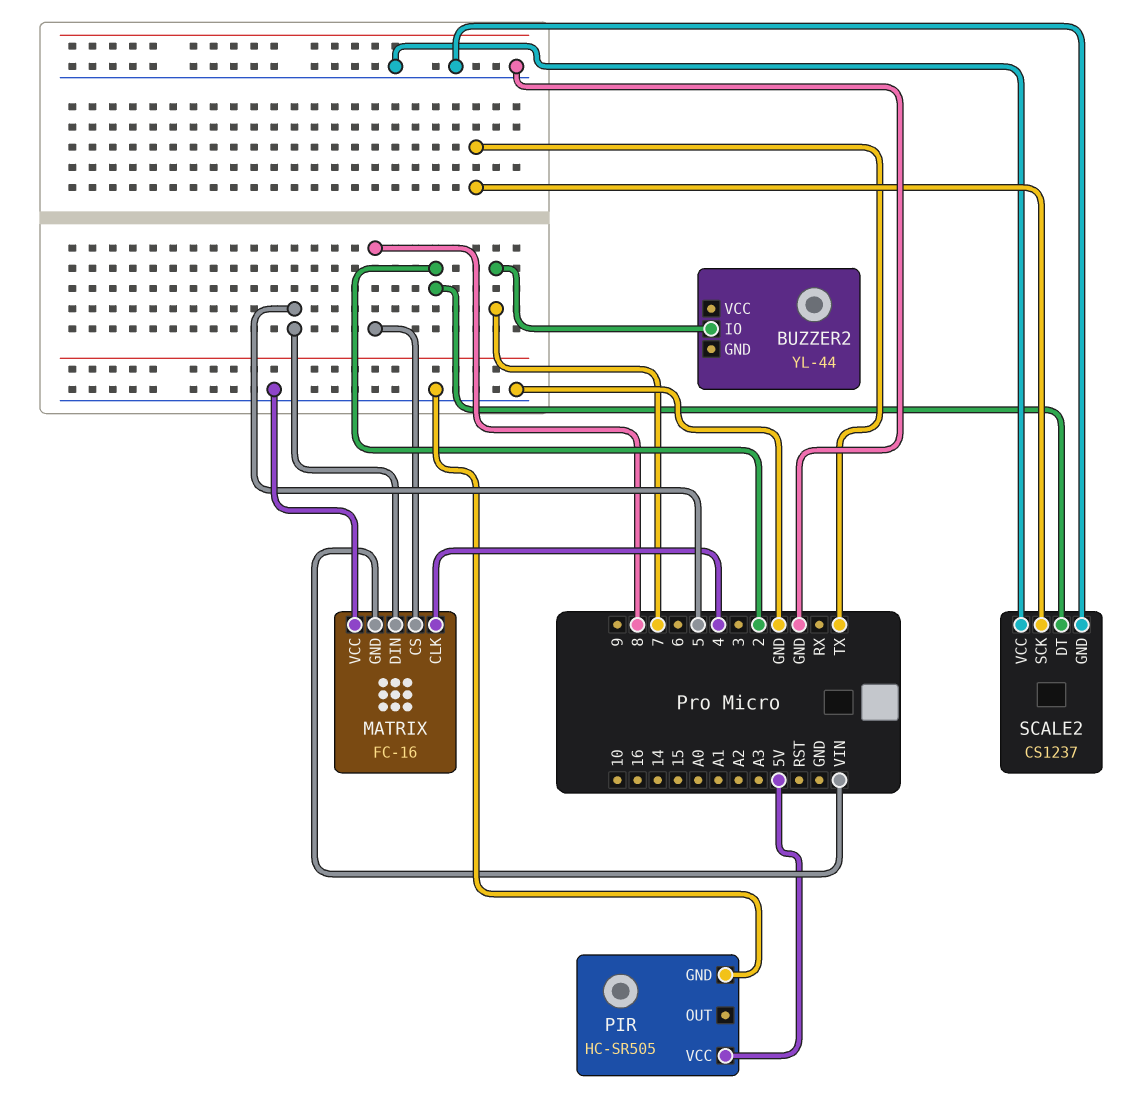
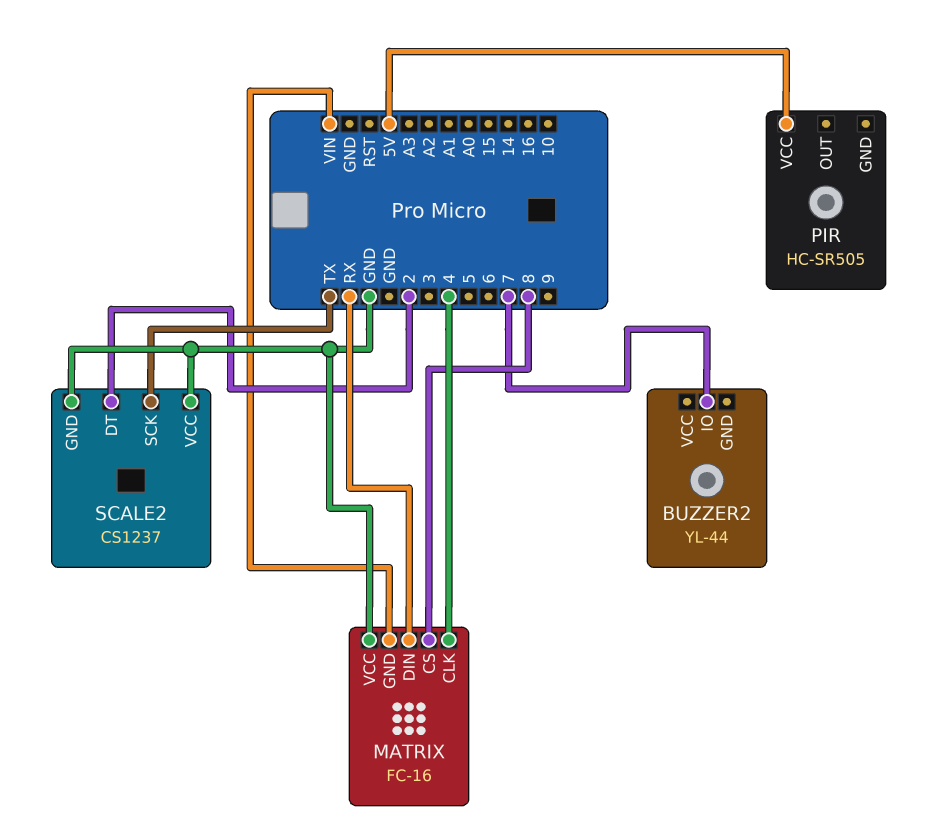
MATRIX pin DIN: 5 -> RX
PIR pin GND: GND -> none

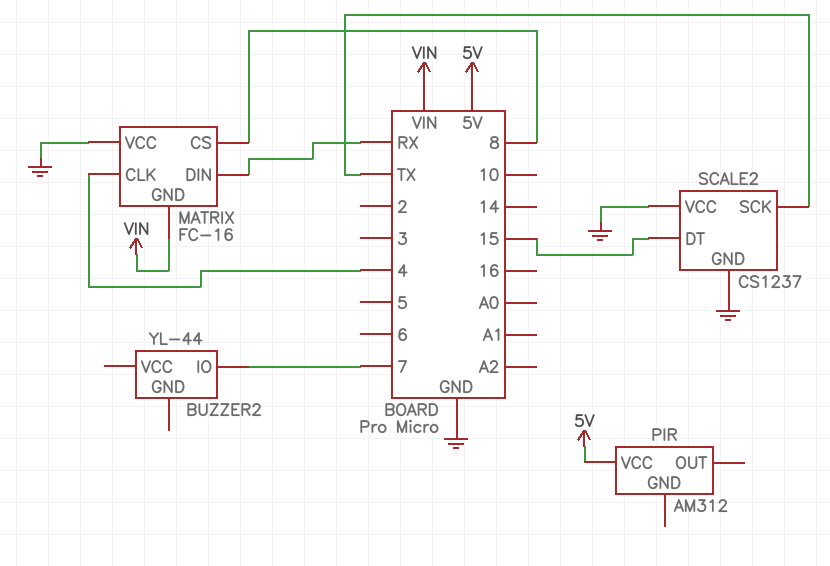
PIR: HC-SR505 -> AM312
SCALE2 pin DT: 2 -> 15

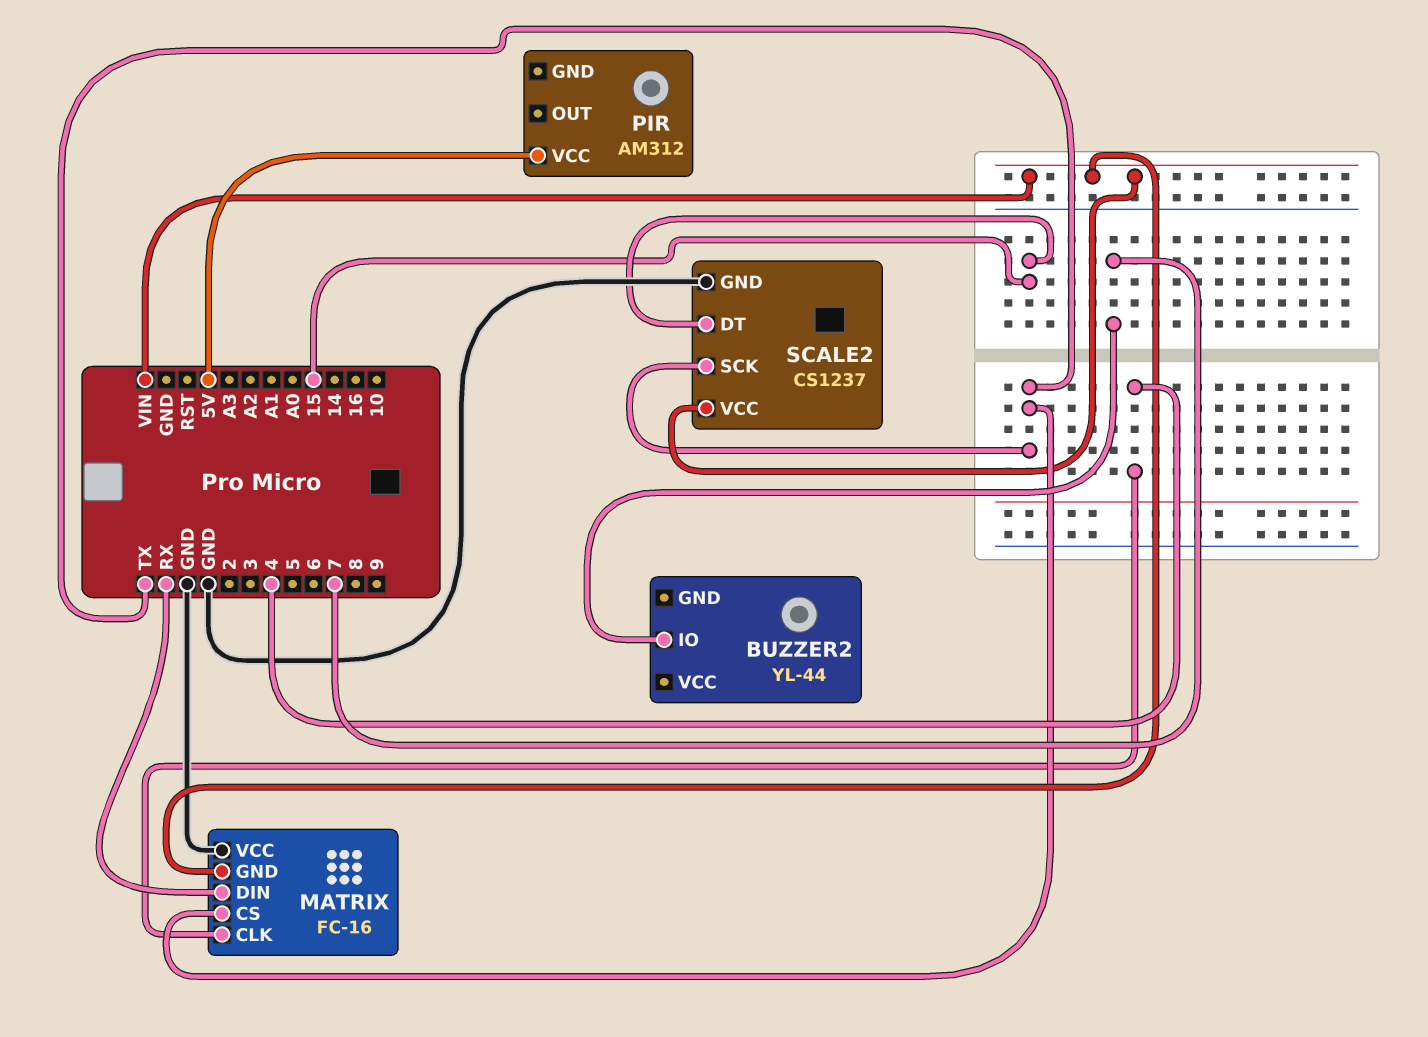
MATRIX pin CS: 8 -> TX
SCALE2 pin VCC: GND -> VIN

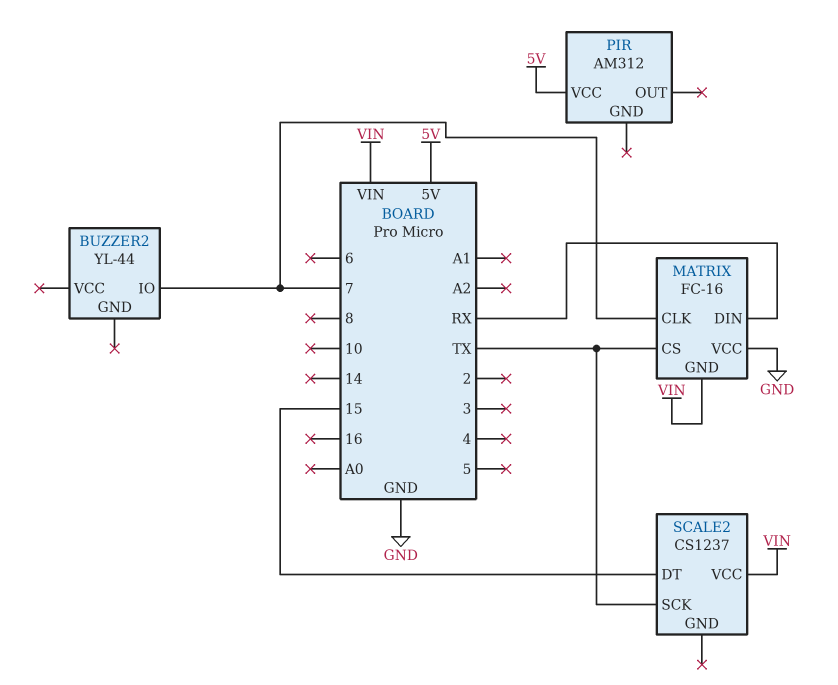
MATRIX pin CLK: 4 -> 7
SCALE2 pin GND: GND -> none

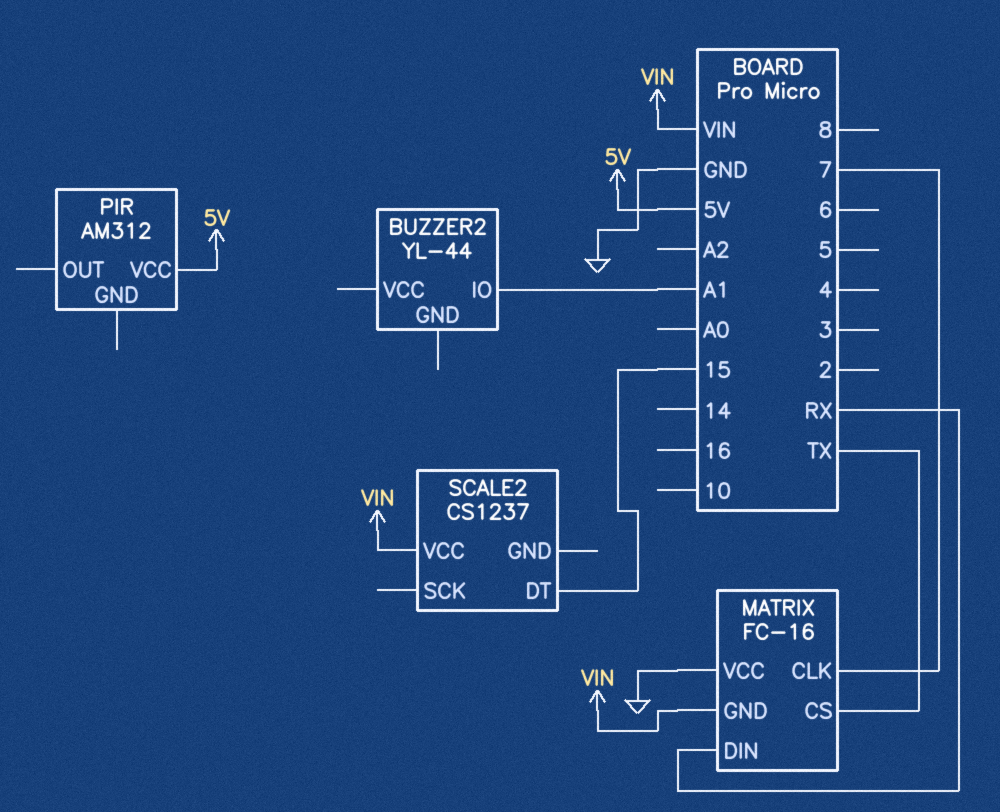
BUZZER2 pin IO: 7 -> A1
SCALE2 pin SCK: TX -> none

